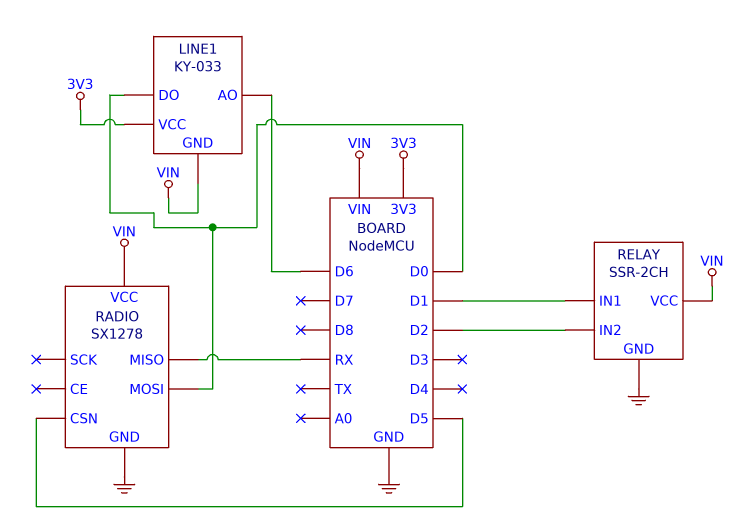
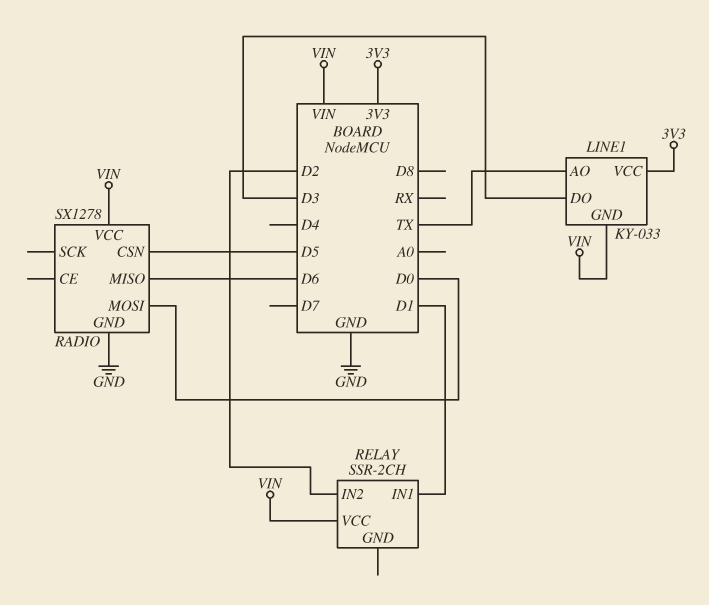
LINE1 pin AO: D6 -> TX
LINE1 pin DO: D0 -> D3
RADIO pin MISO: RX -> D6
RELAY pin GND: GND -> none

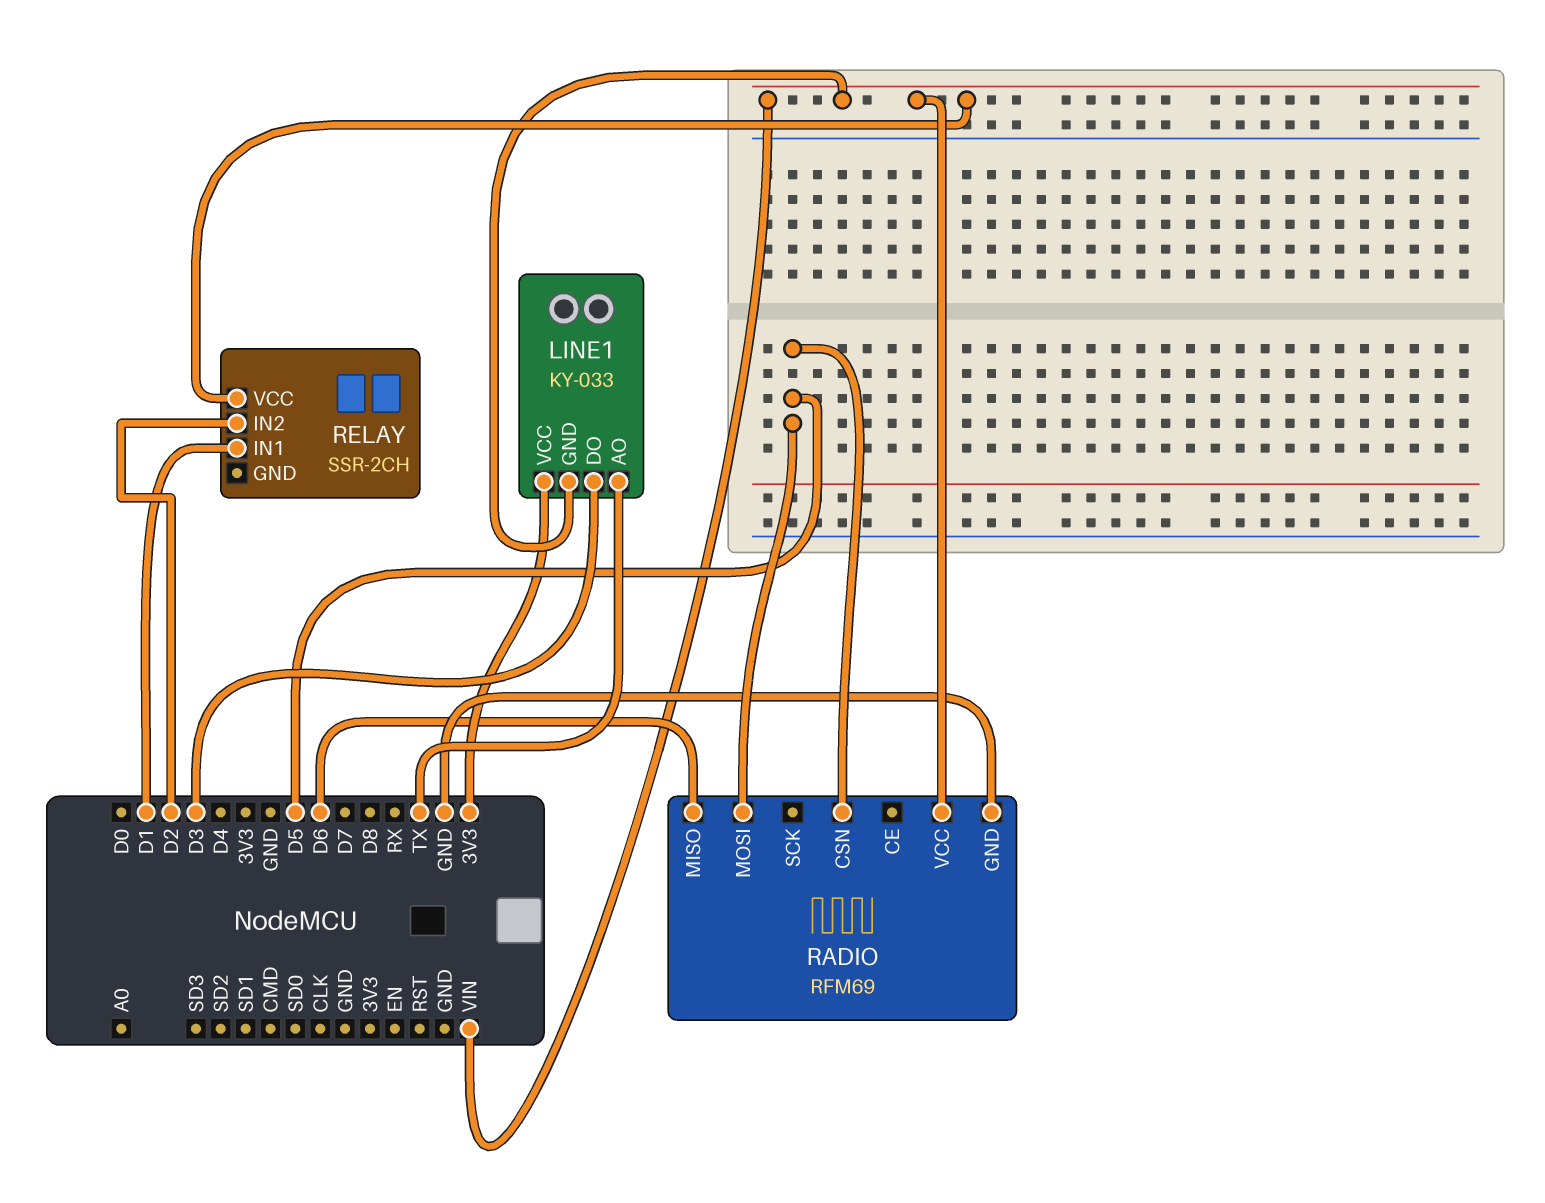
RADIO: SX1278 -> RFM69
RADIO pin MOSI: D0 -> D5

